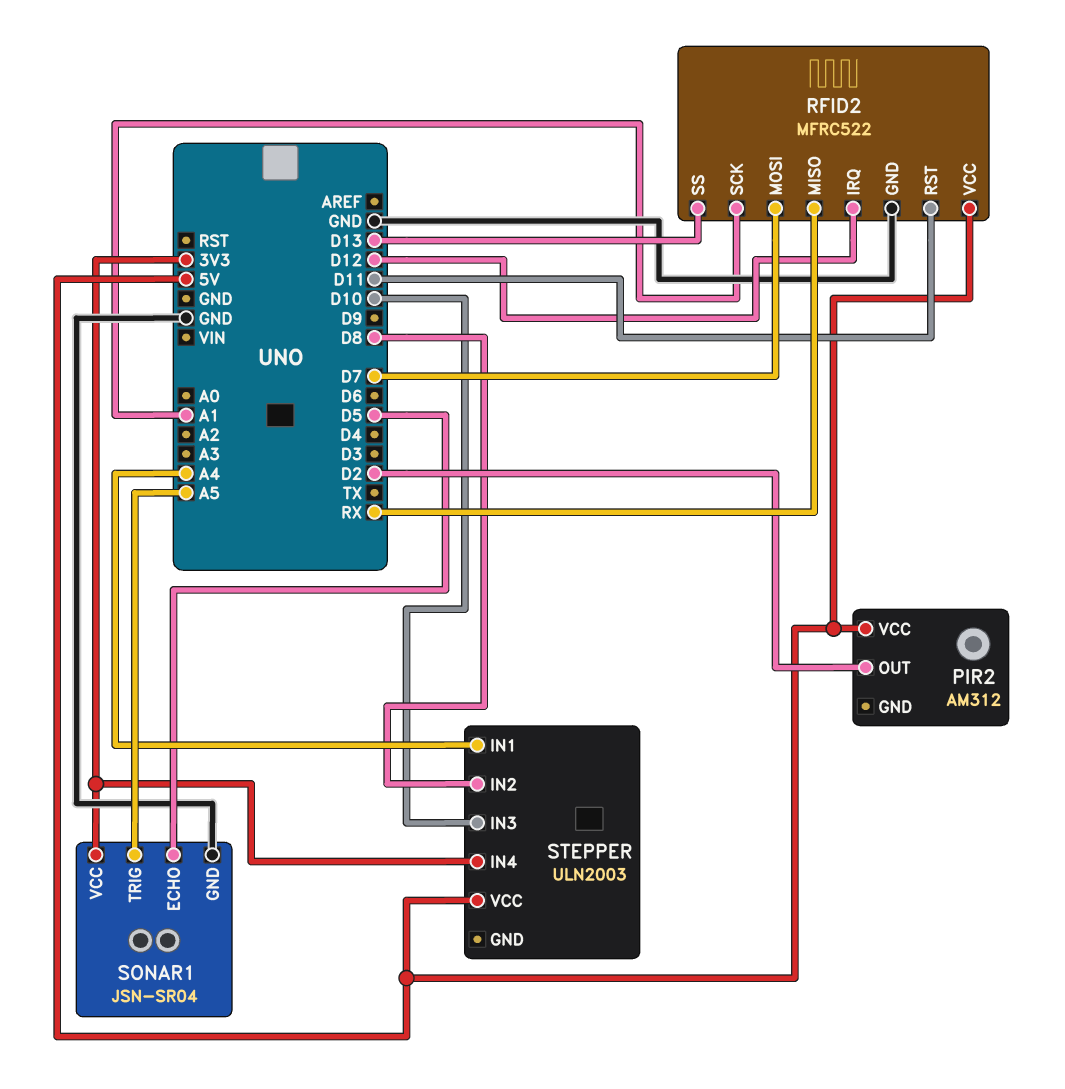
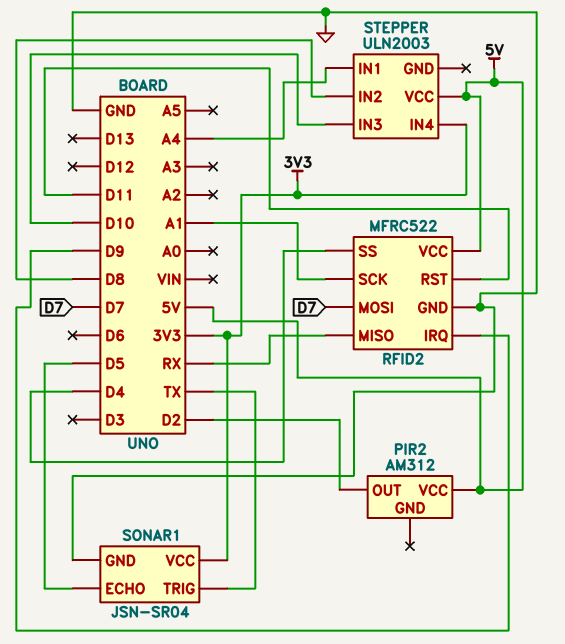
RFID2 pin IRQ: D12 -> D9
RFID2 pin SS: D13 -> D4
SONAR1 pin TRIG: A5 -> TX

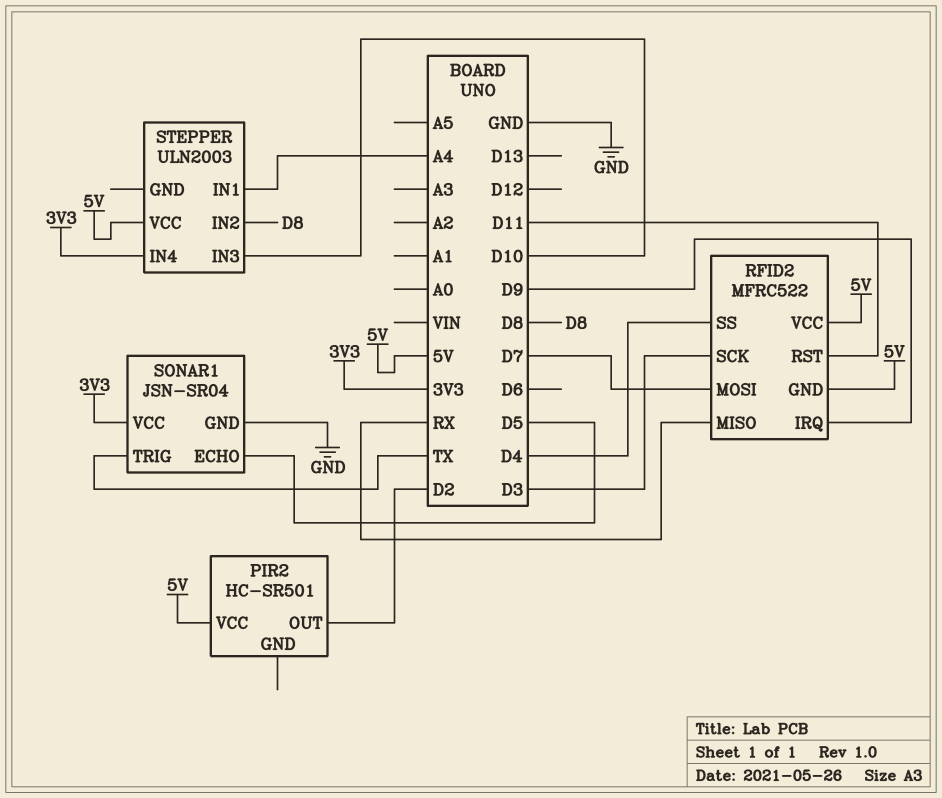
PIR2: AM312 -> HC-SR501
RFID2 pin GND: GND -> 5V
RFID2 pin SCK: A1 -> D3

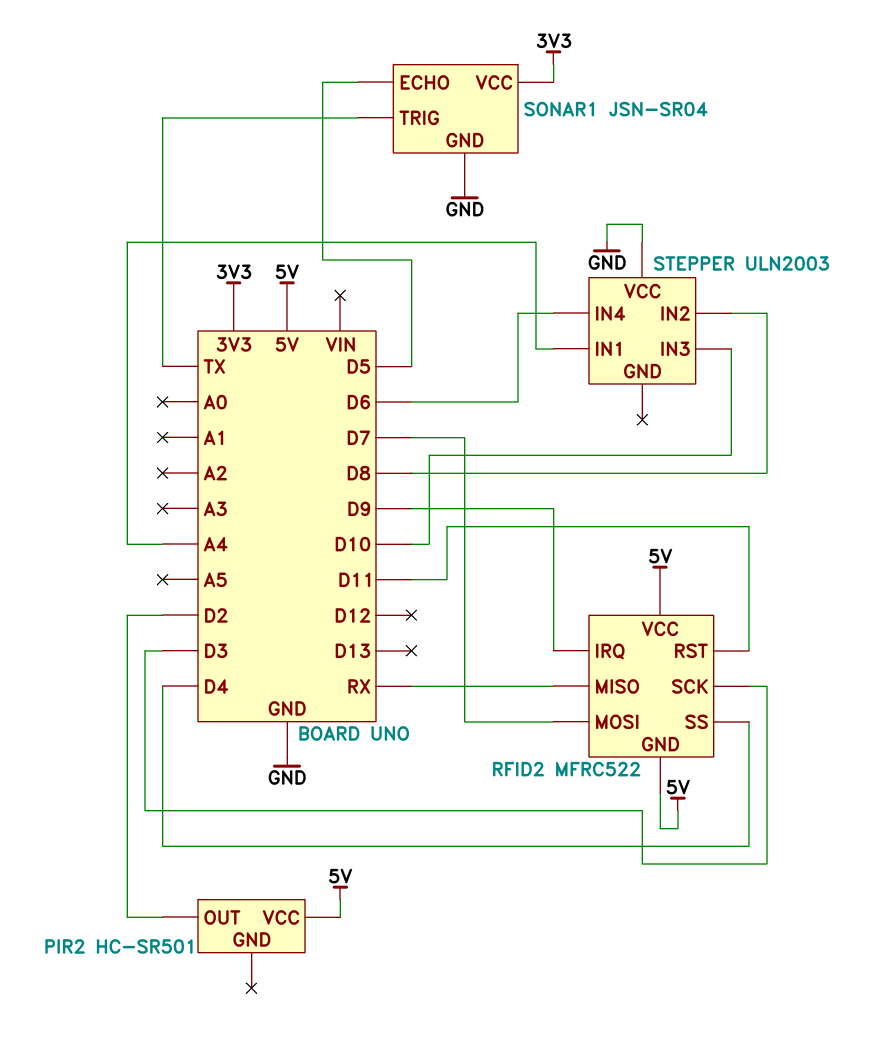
STEPPER pin IN4: 3V3 -> D6
STEPPER pin VCC: 5V -> GND

